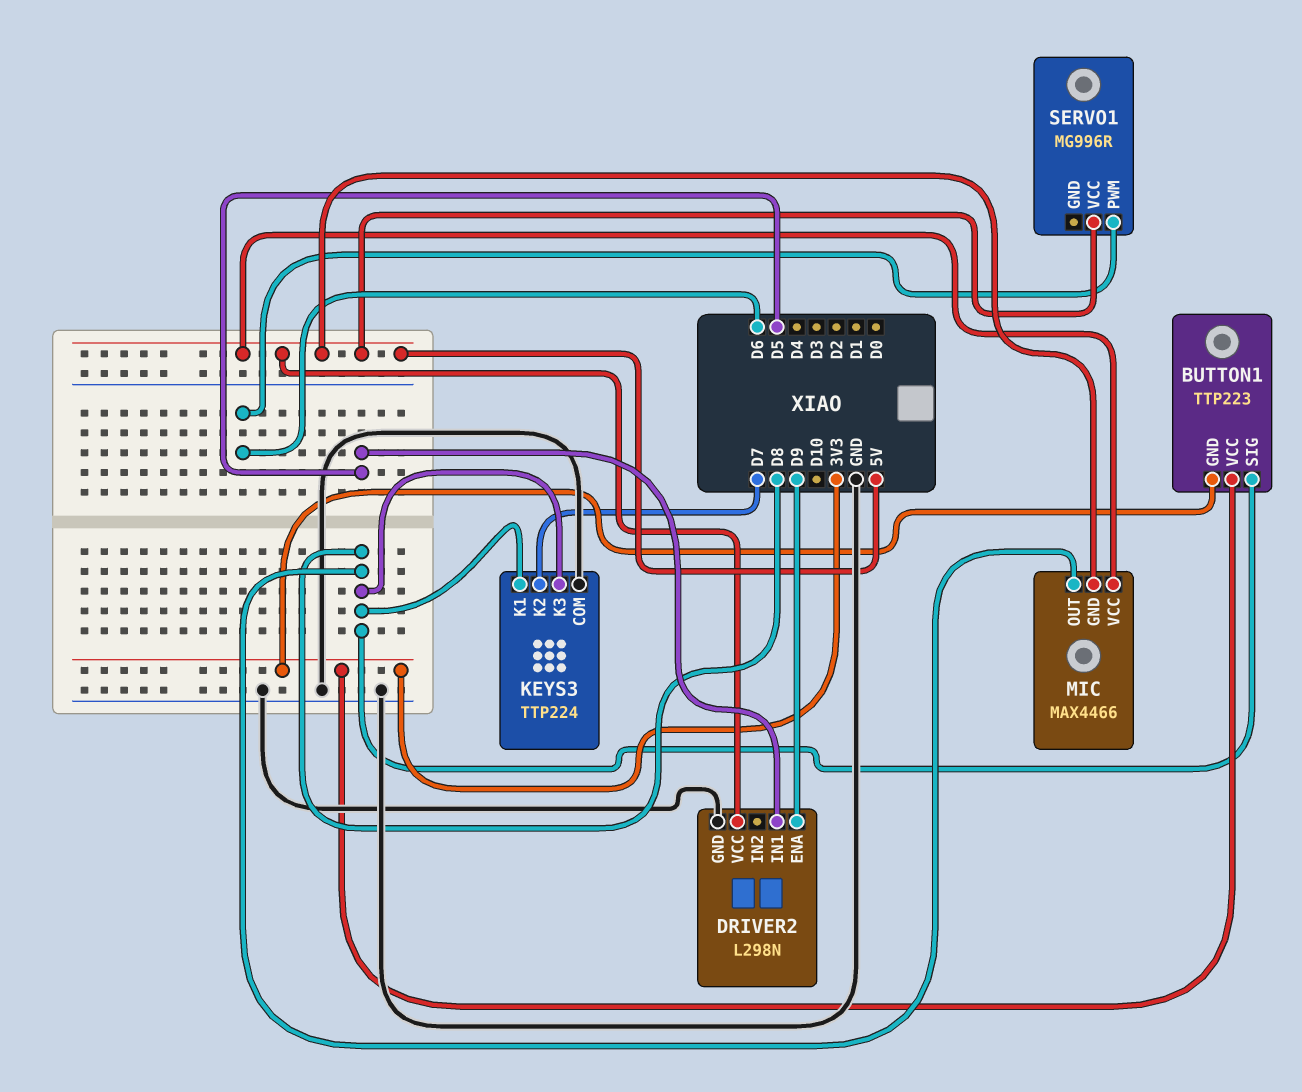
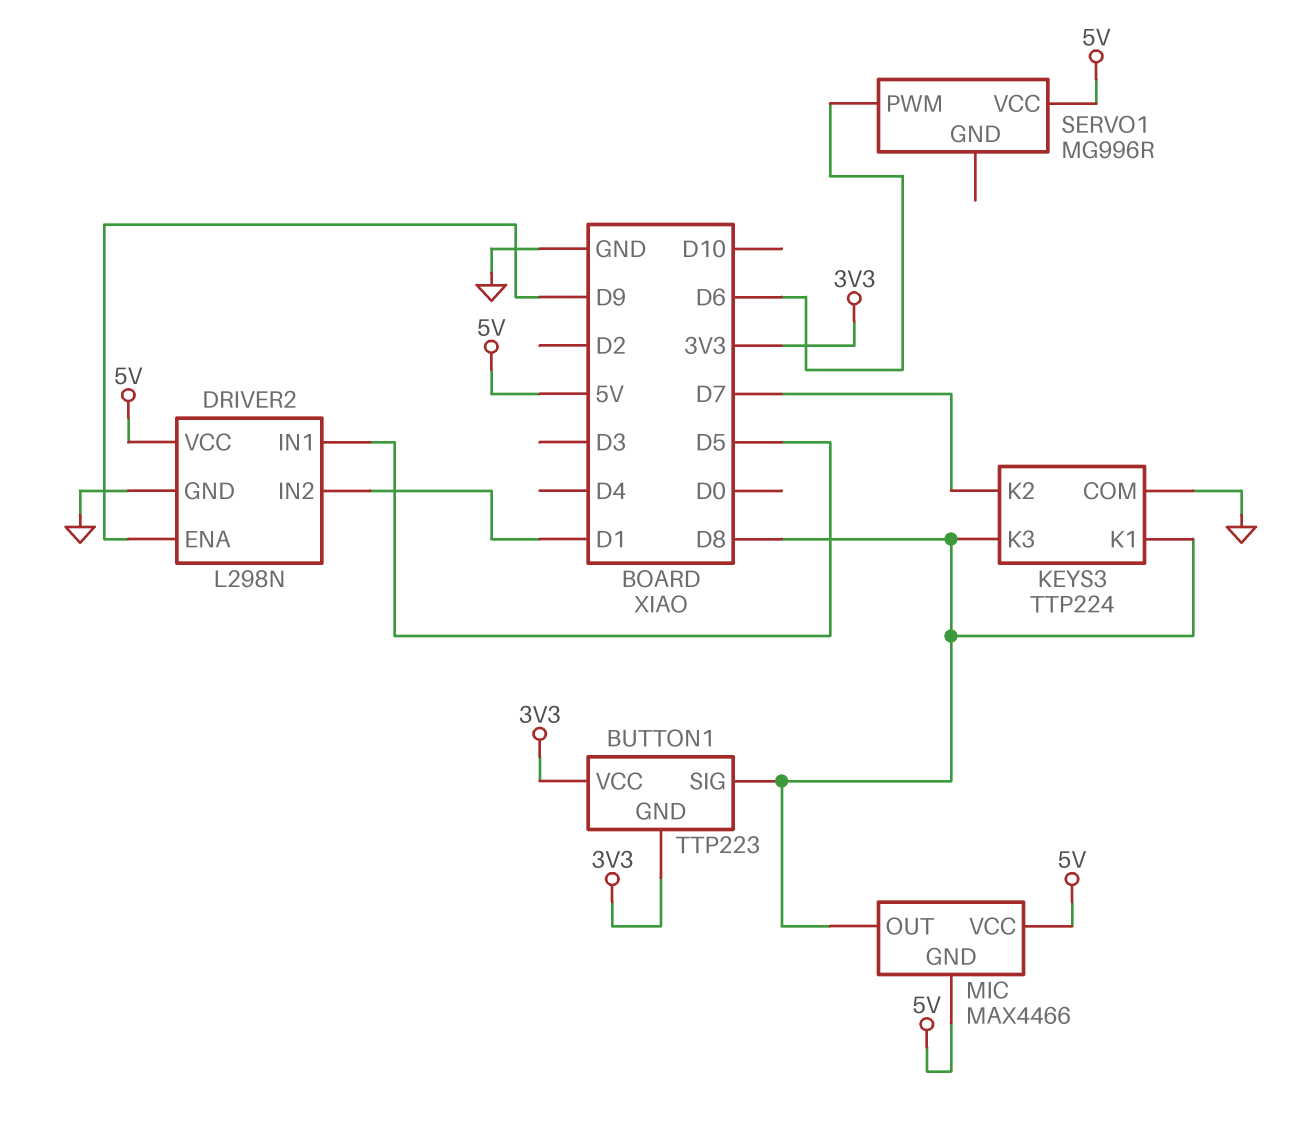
DRIVER2 pin IN2: none -> D1

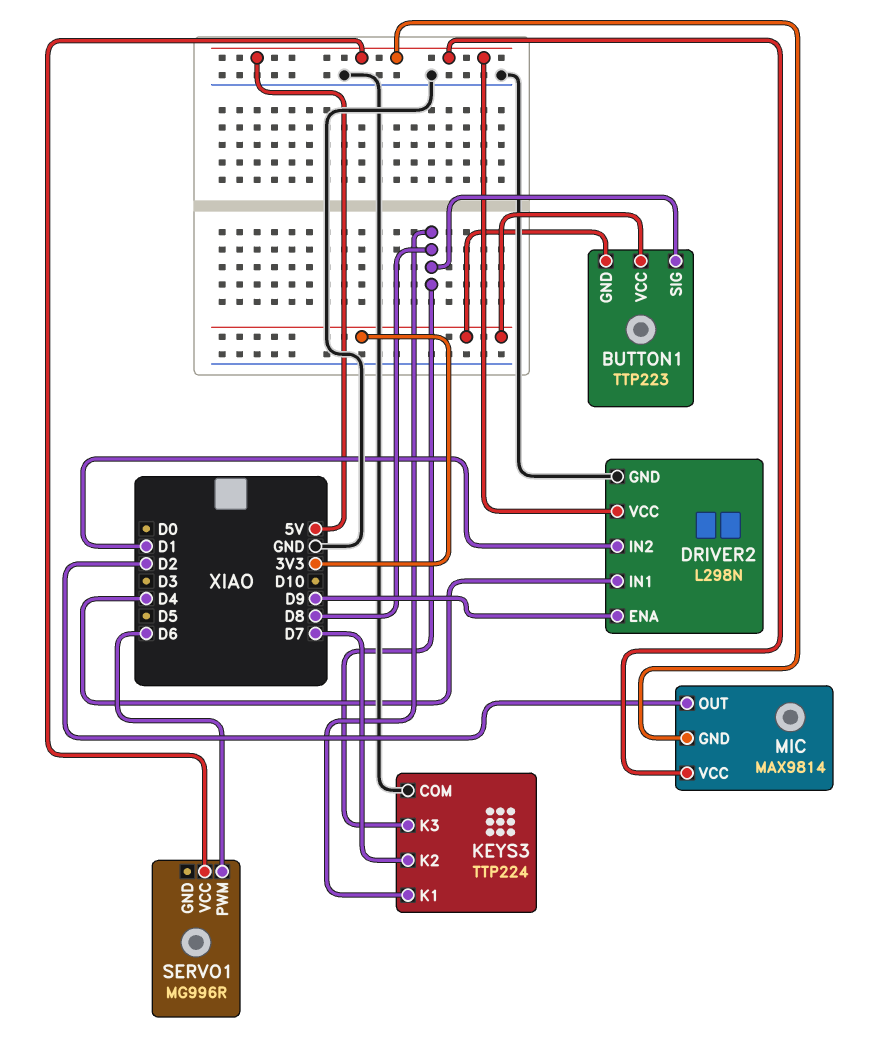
DRIVER2 pin IN1: D5 -> D4
MIC: MAX4466 -> MAX9814
MIC pin OUT: D8 -> D2

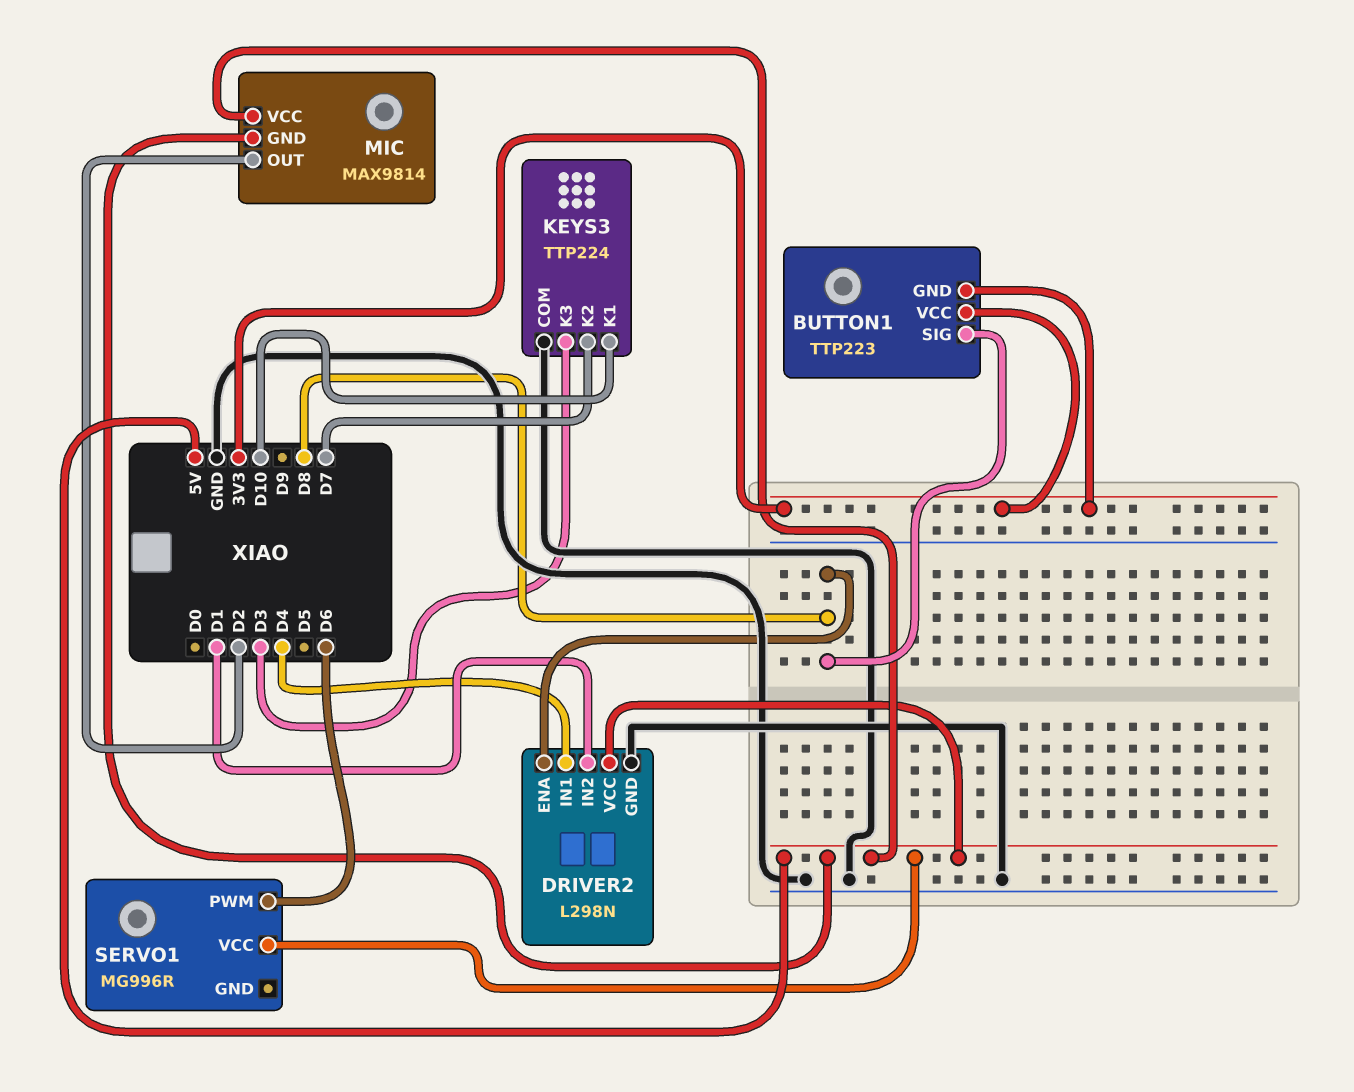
DRIVER2 pin ENA: D9 -> D8
KEYS3 pin K1: D8 -> D10
KEYS3 pin K3: D8 -> D3

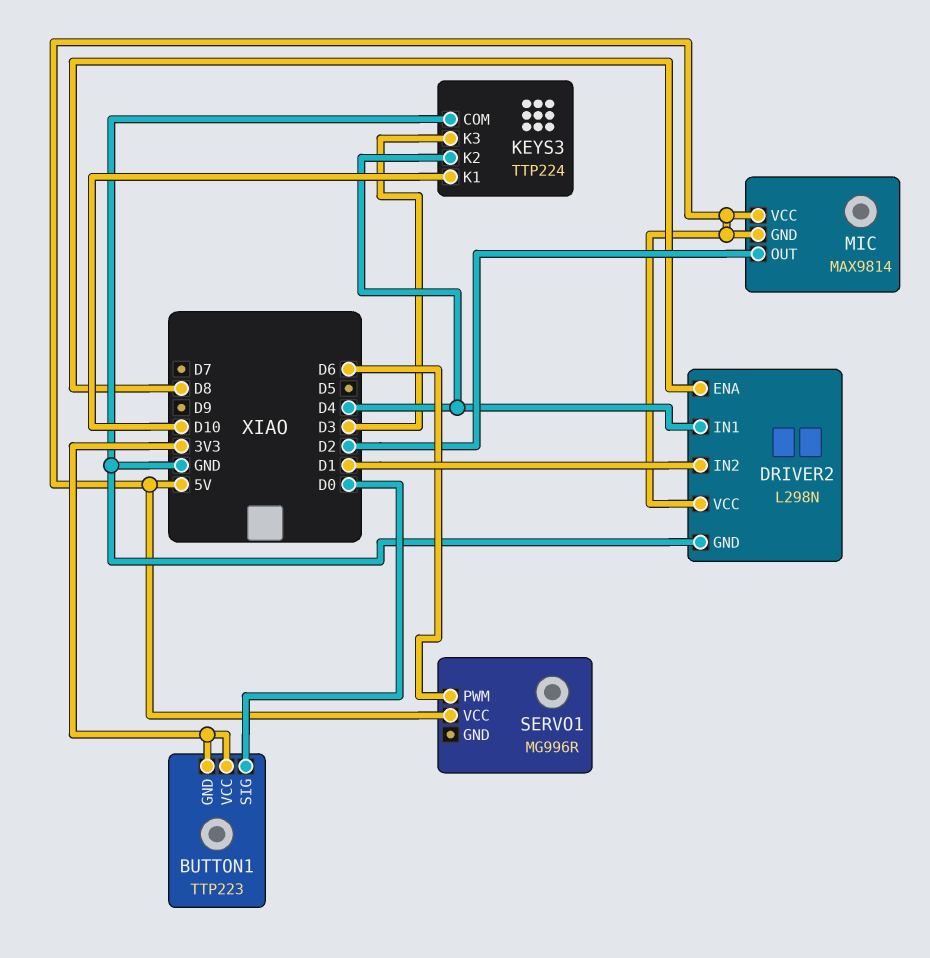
BUTTON1 pin SIG: D8 -> D0
KEYS3 pin K2: D7 -> D4

